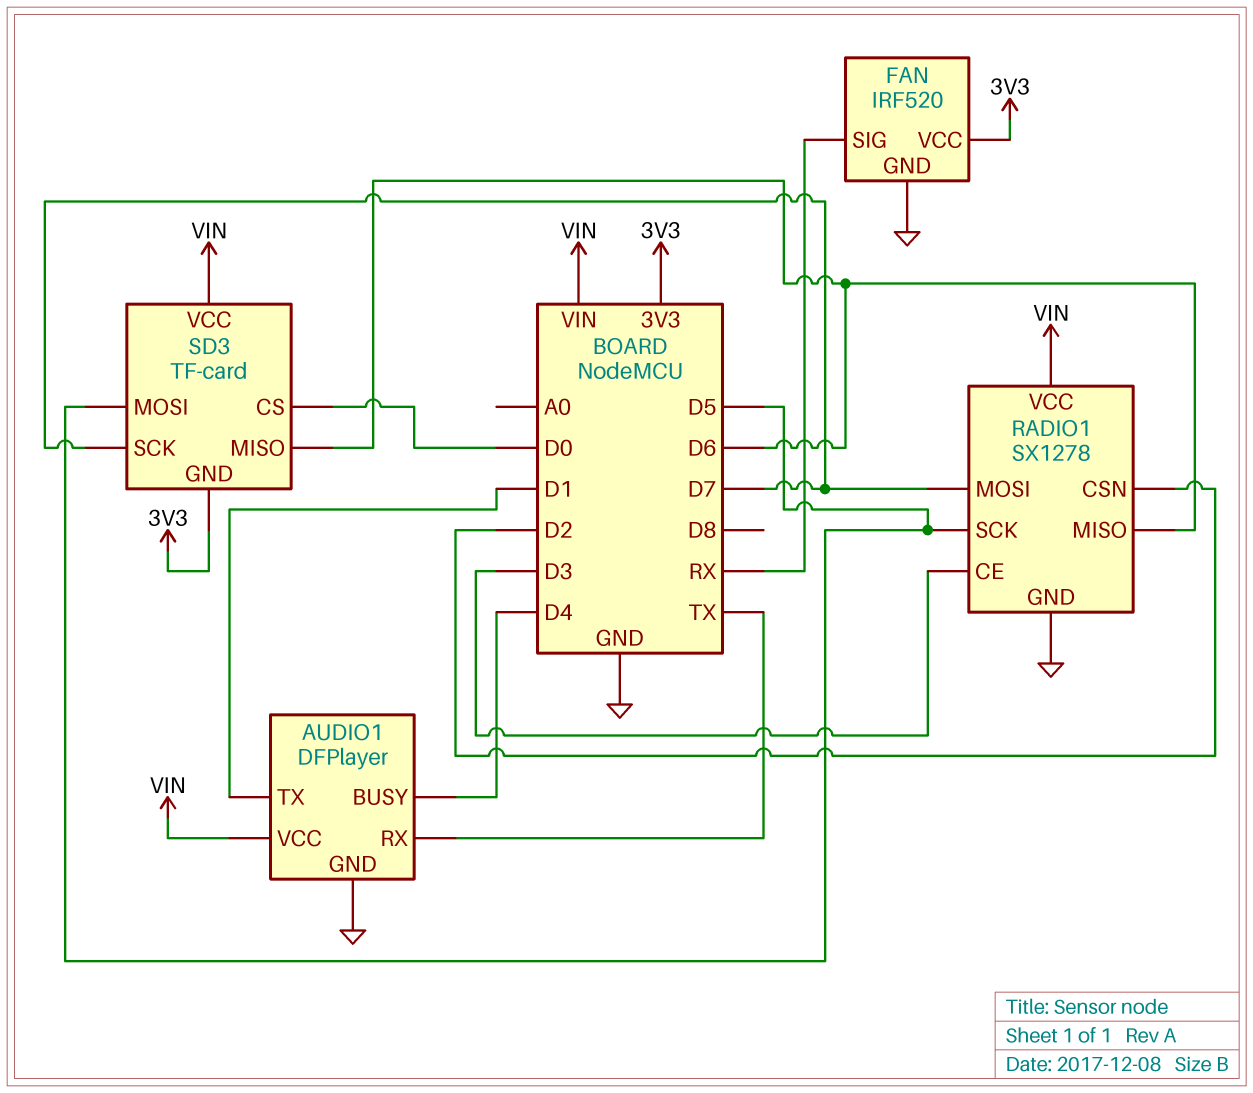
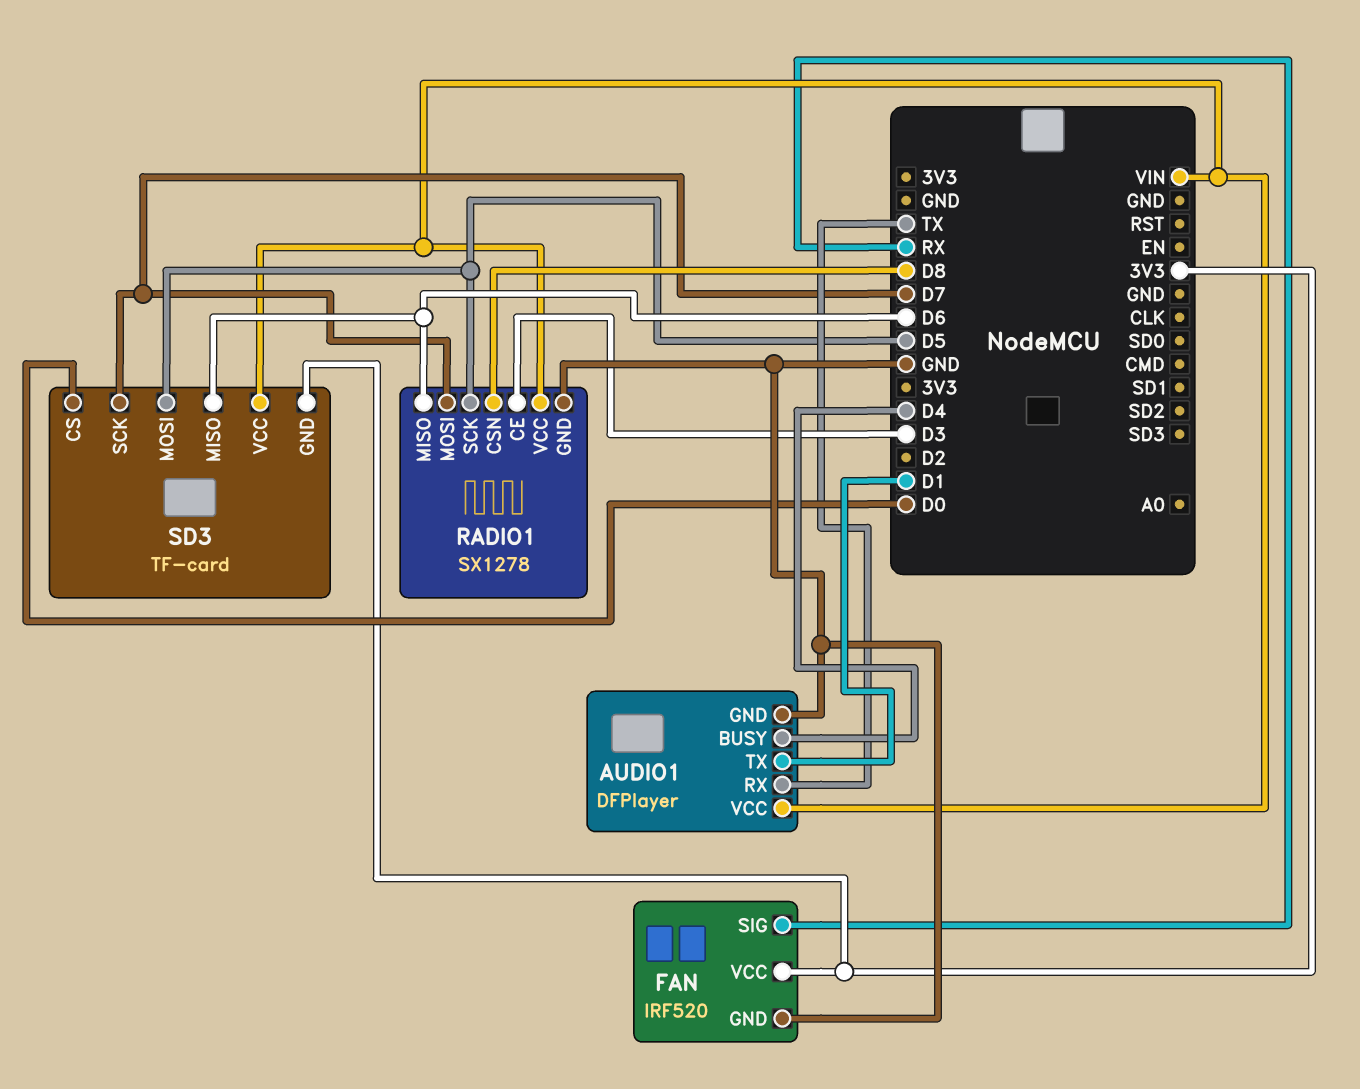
RADIO1 pin CSN: D2 -> D8

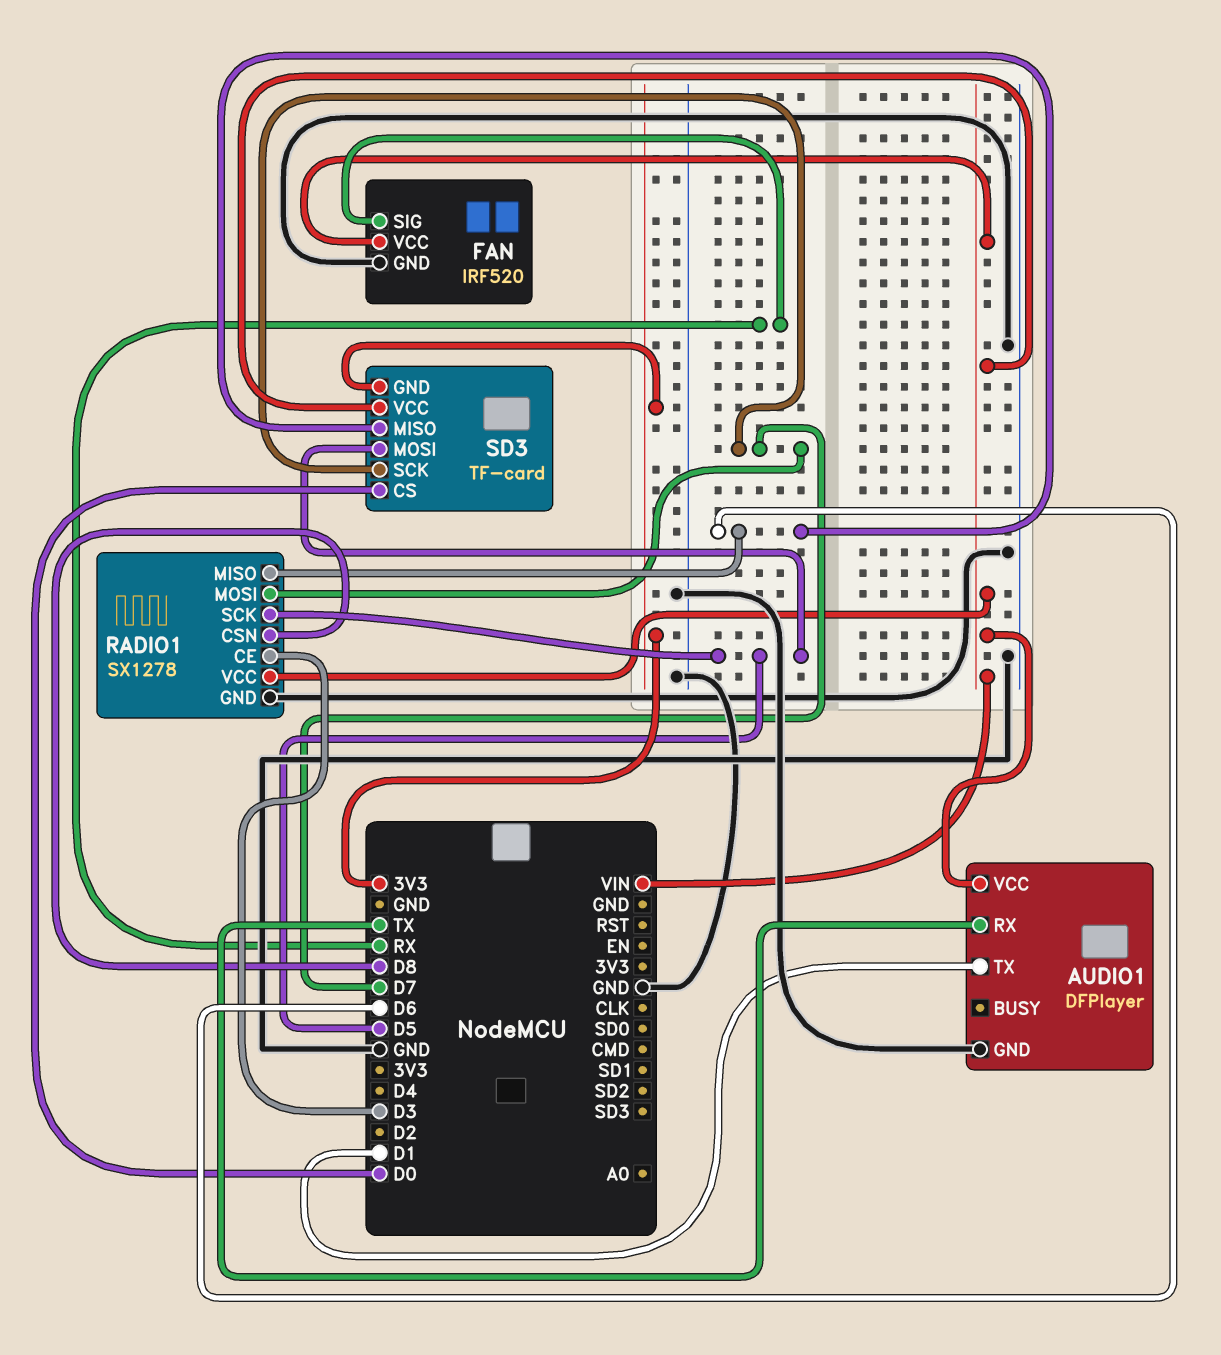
AUDIO1 pin BUSY: D4 -> none
FAN pin VCC: 3V3 -> VIN

